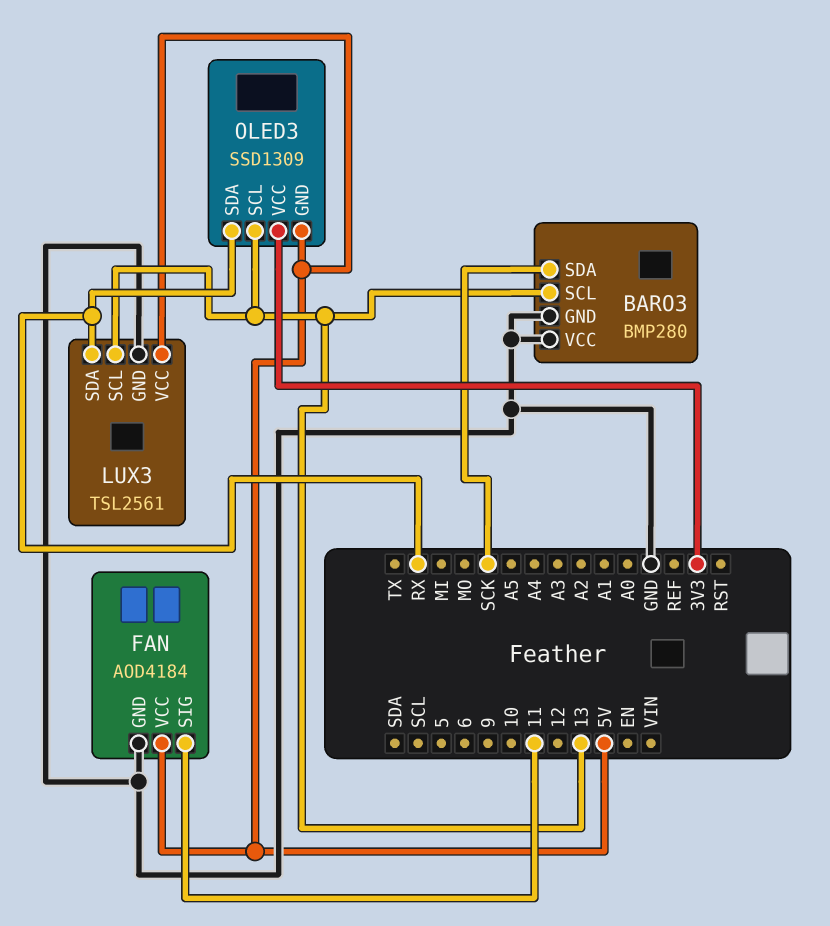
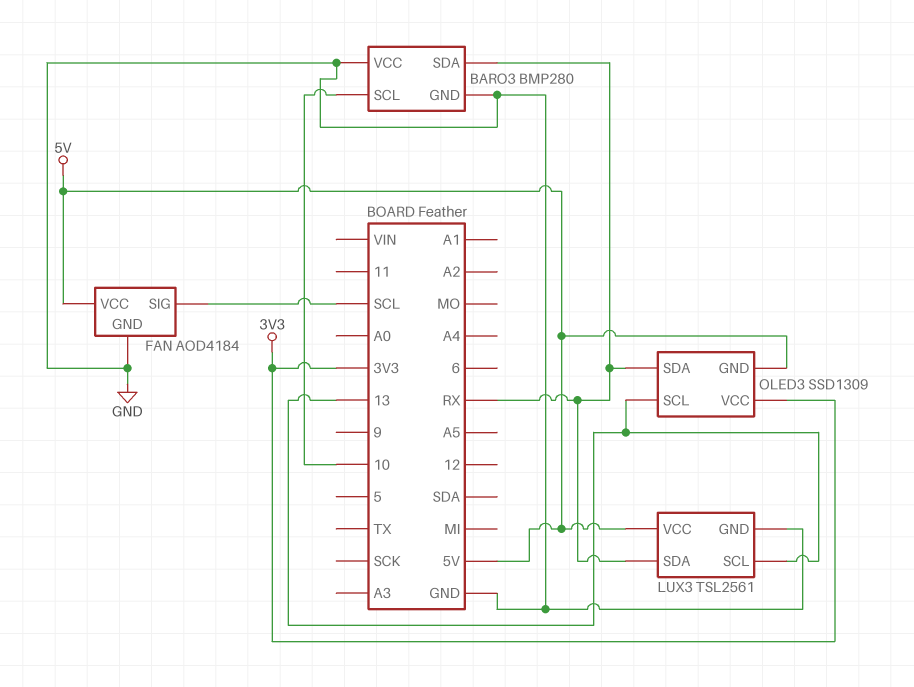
BARO3 pin SCL: 13 -> 10
BARO3 pin SDA: SCK -> RX
FAN pin SIG: 11 -> SCL

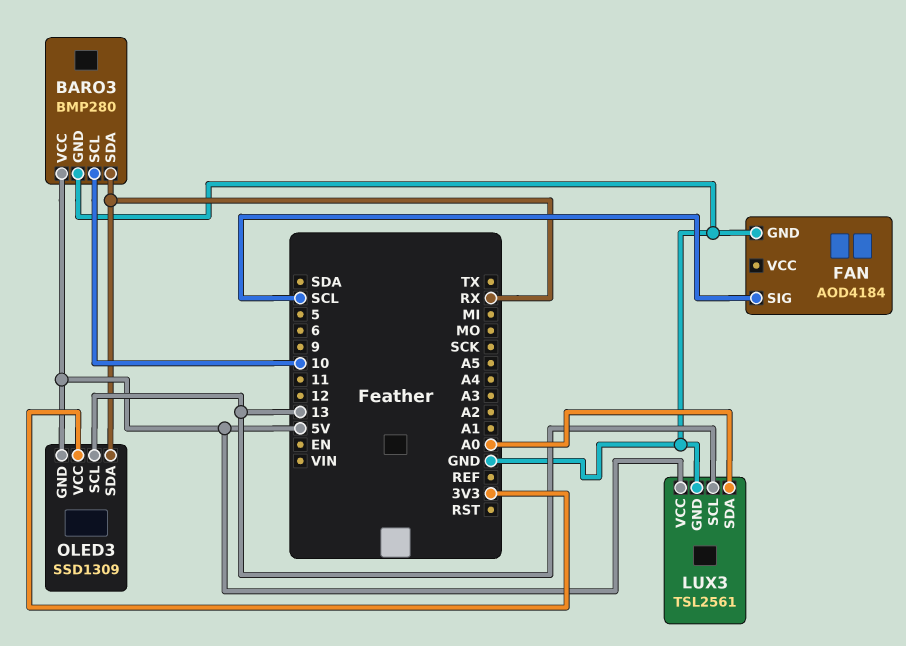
BARO3 pin VCC: GND -> 5V
FAN pin VCC: 5V -> none
LUX3 pin SDA: RX -> A0

